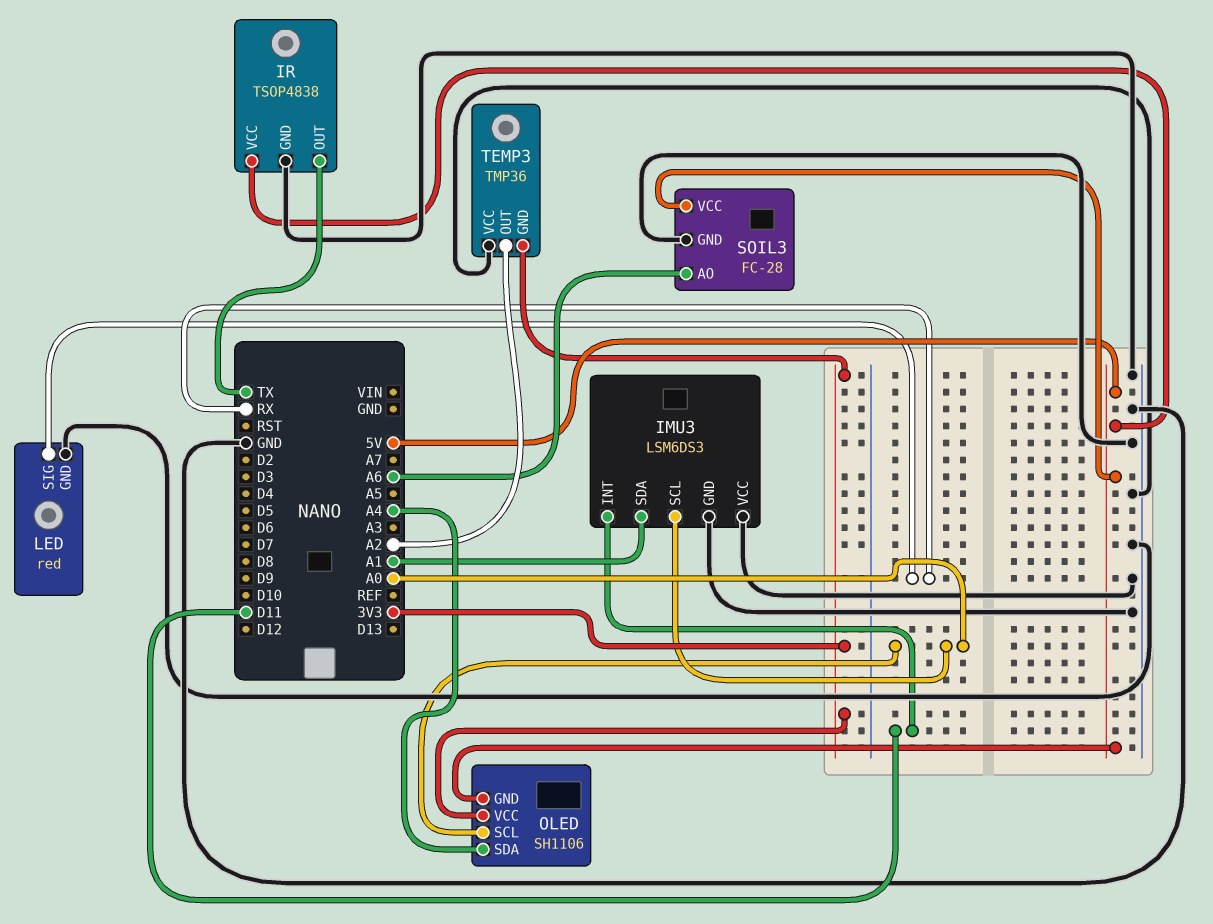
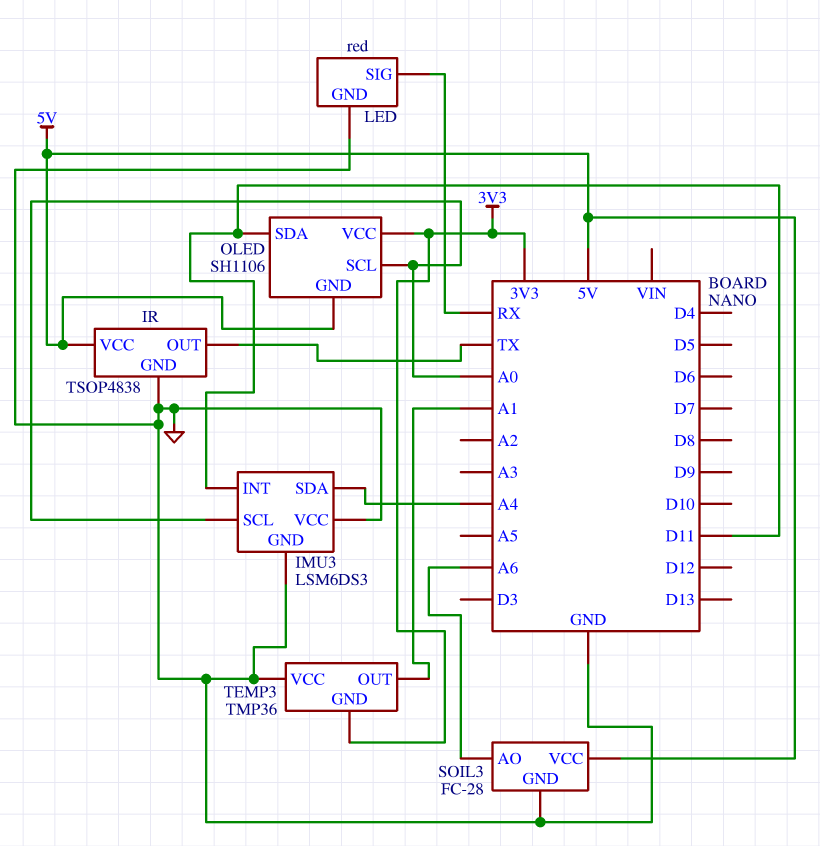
IMU3 pin SDA: A1 -> A4
OLED pin SDA: A4 -> D11
TEMP3 pin OUT: A2 -> A1

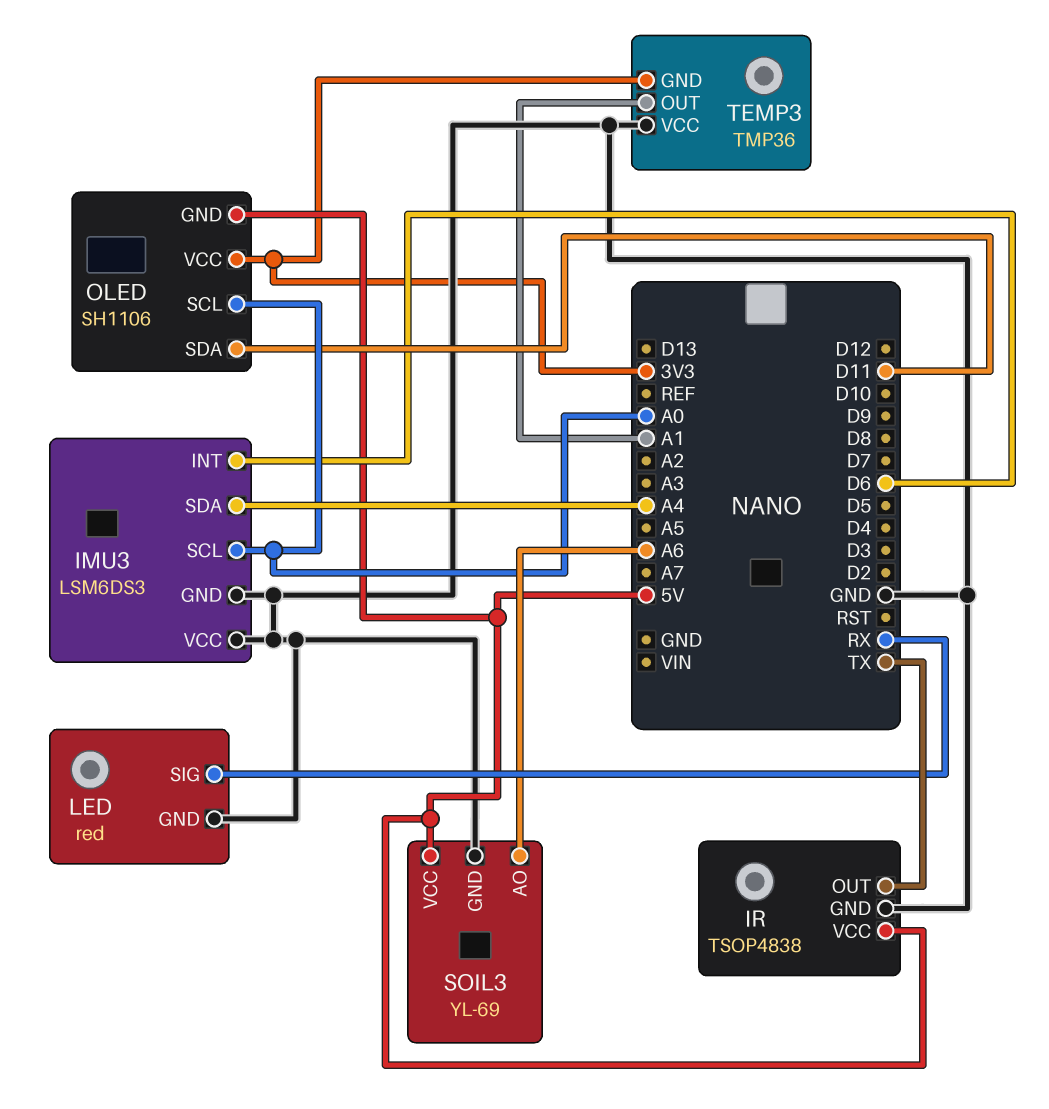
IMU3 pin INT: D11 -> D6
SOIL3: FC-28 -> YL-69

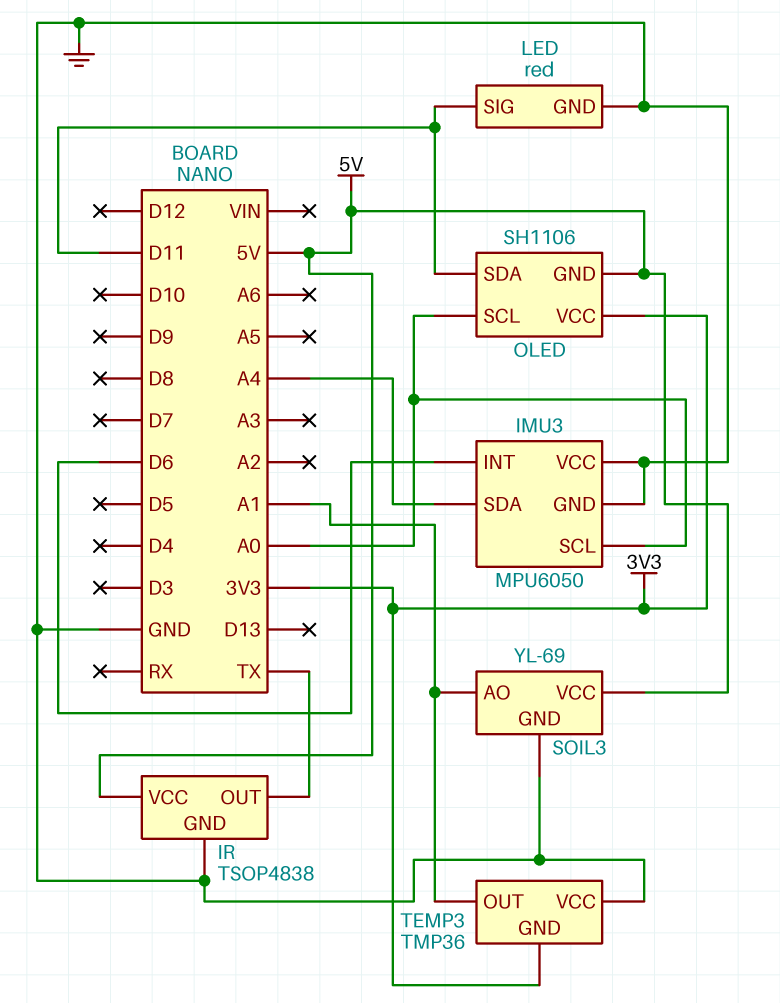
IMU3: LSM6DS3 -> MPU6050
LED pin SIG: RX -> D11
SOIL3 pin AO: A6 -> A1

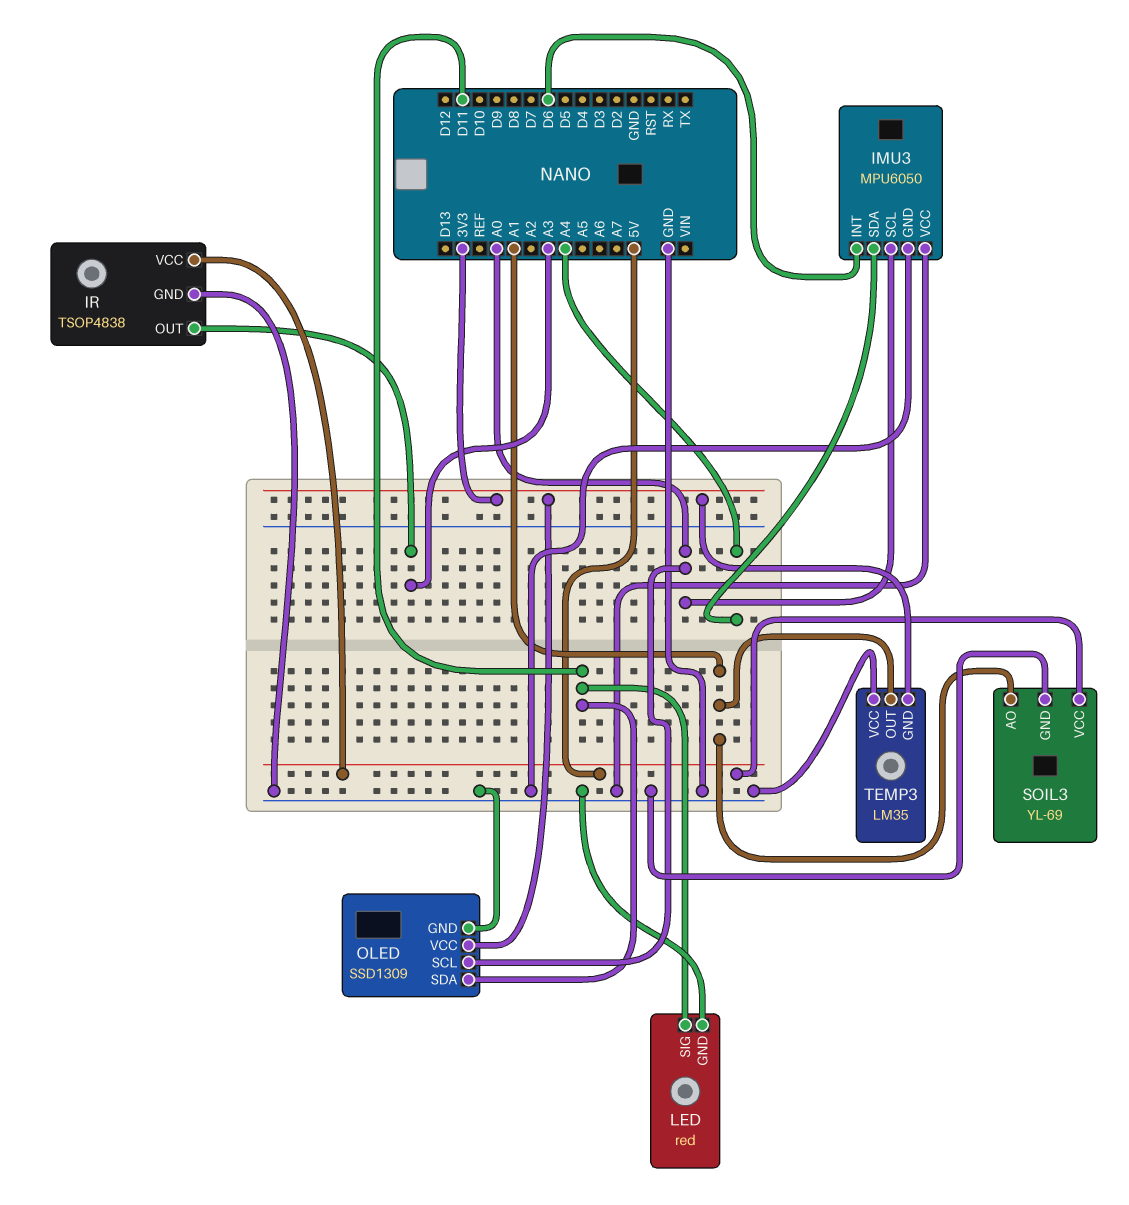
IR pin OUT: TX -> A3
OLED: SH1106 -> SSD1309
OLED pin GND: 5V -> GND
TEMP3: TMP36 -> LM35

